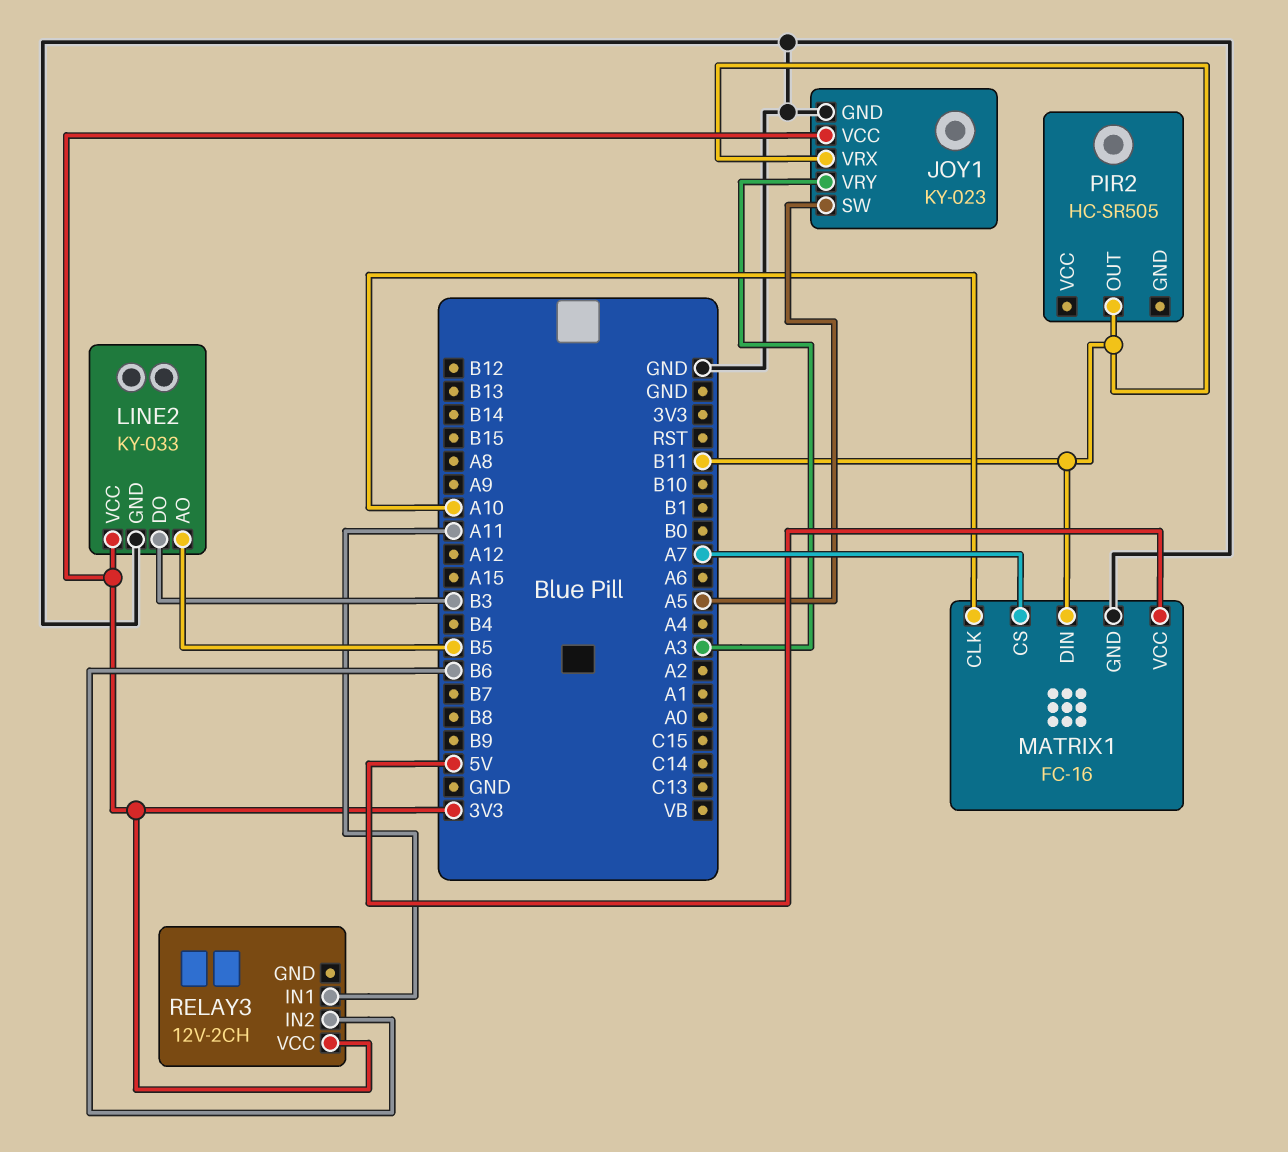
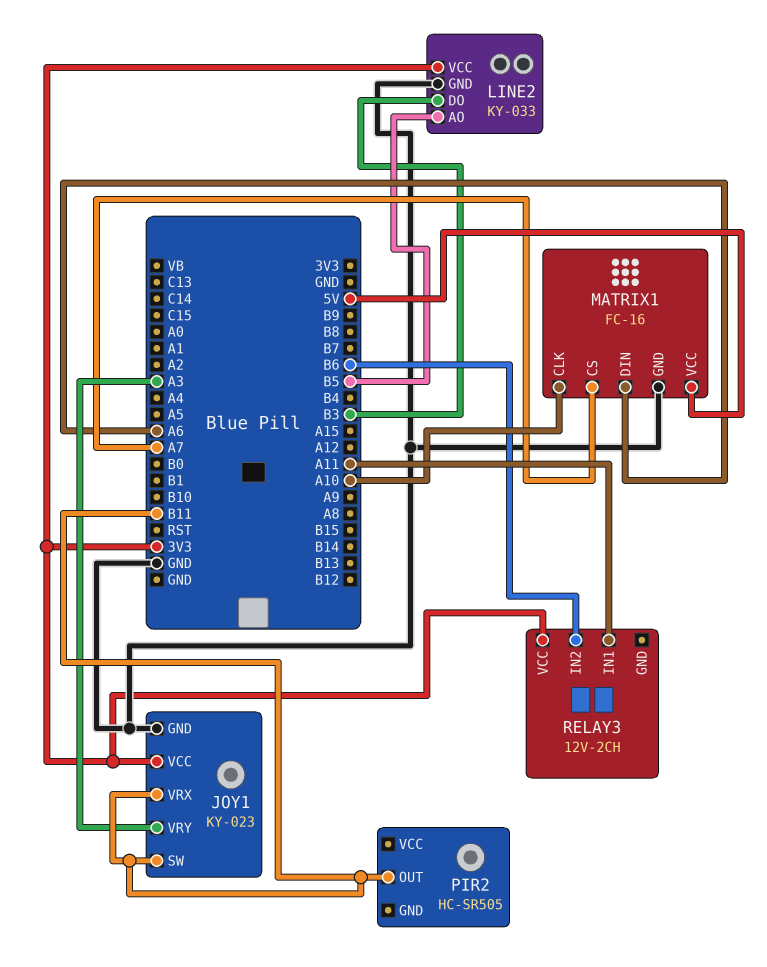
JOY1 pin SW: A5 -> B11
MATRIX1 pin DIN: B11 -> A6

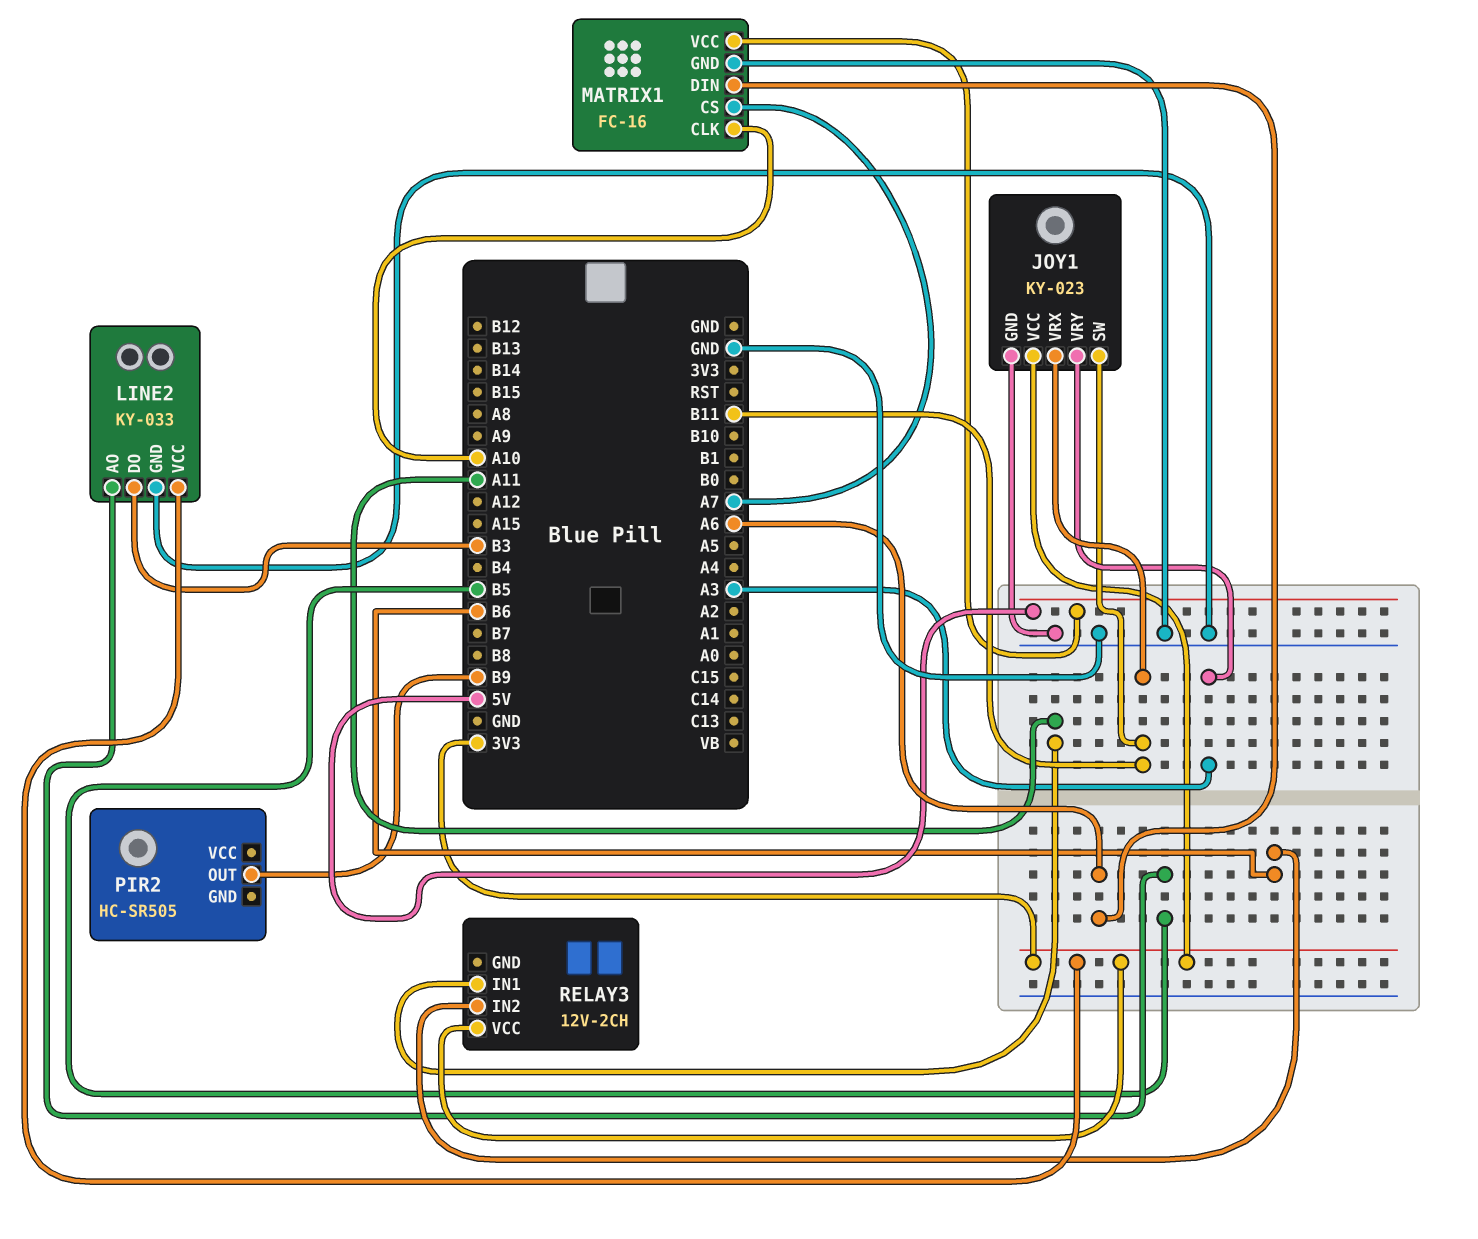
PIR2 pin OUT: B11 -> B9

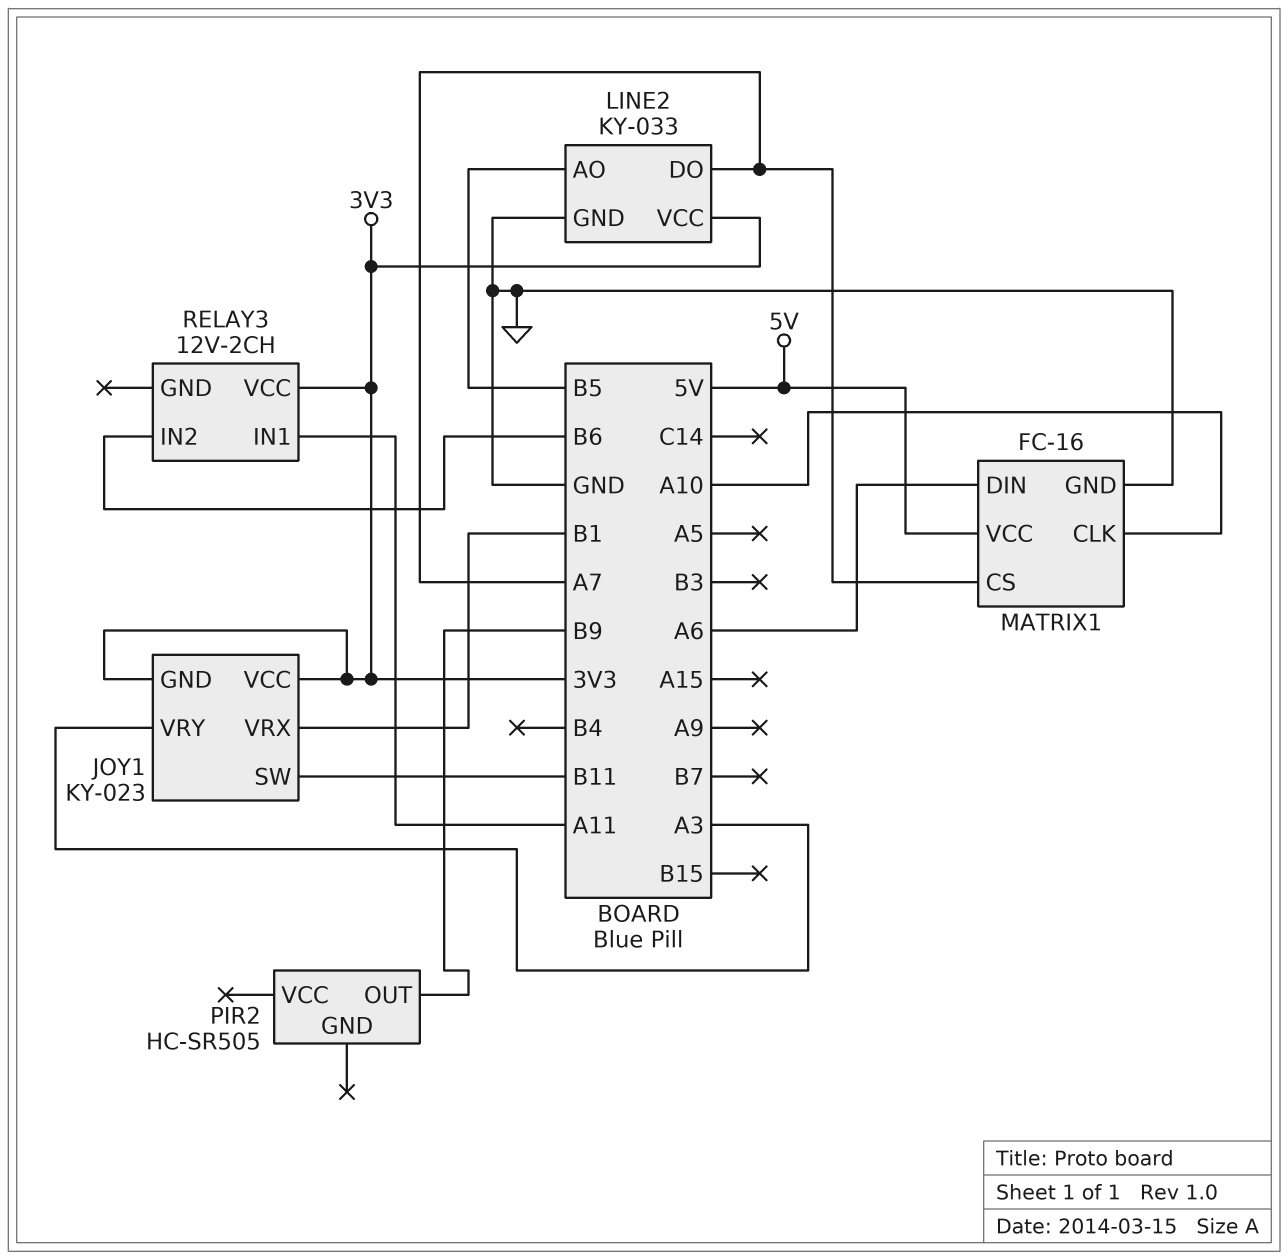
JOY1 pin GND: GND -> 3V3
JOY1 pin VRX: B11 -> B1
LINE2 pin DO: B3 -> A7

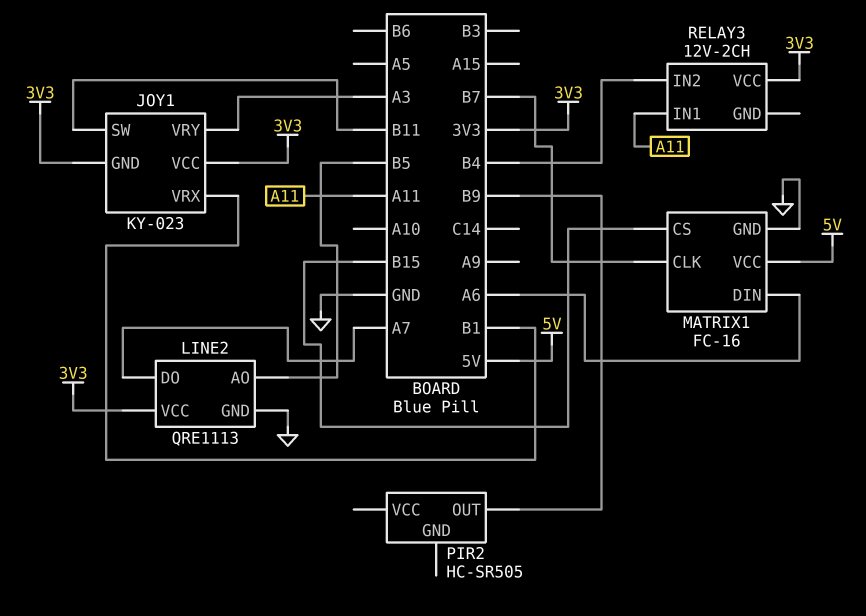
LINE2: KY-033 -> QRE1113
MATRIX1 pin CLK: A10 -> B7
MATRIX1 pin CS: A7 -> B15
RELAY3 pin IN2: B6 -> B4

